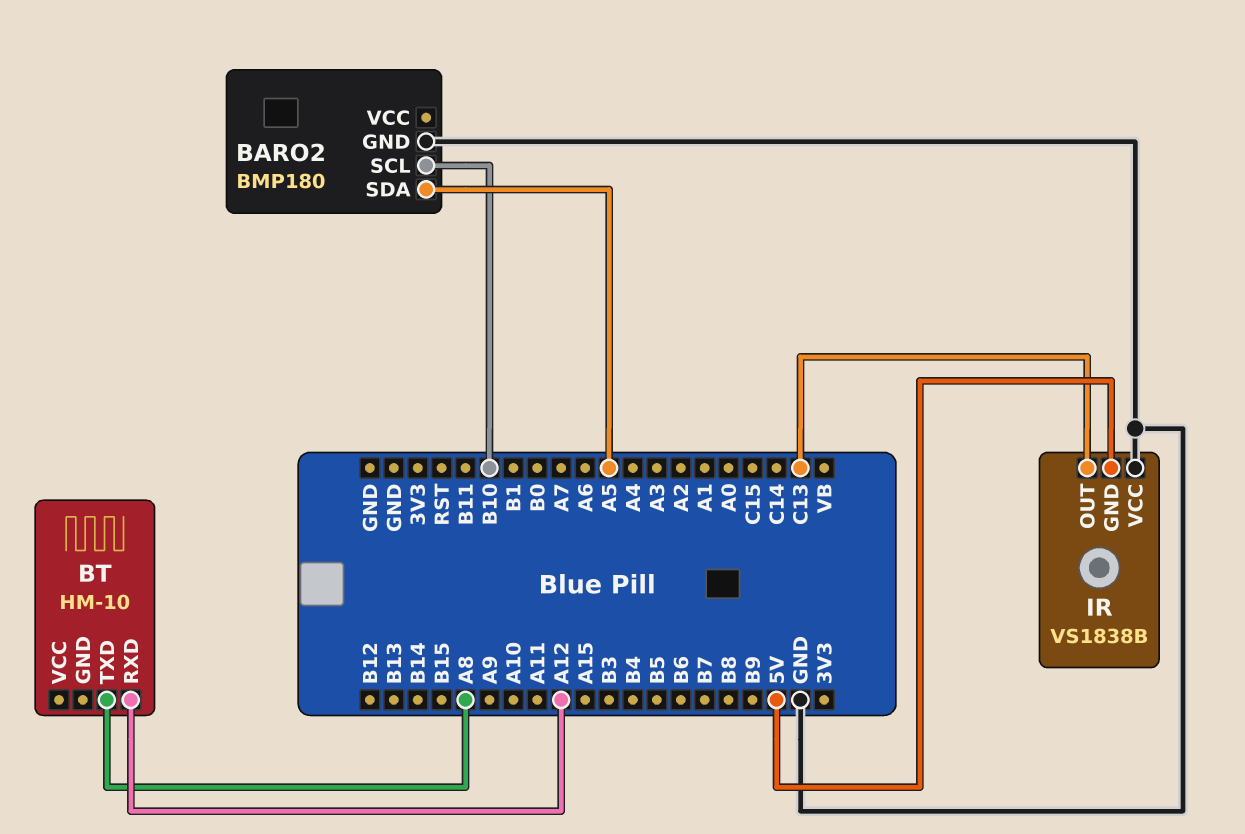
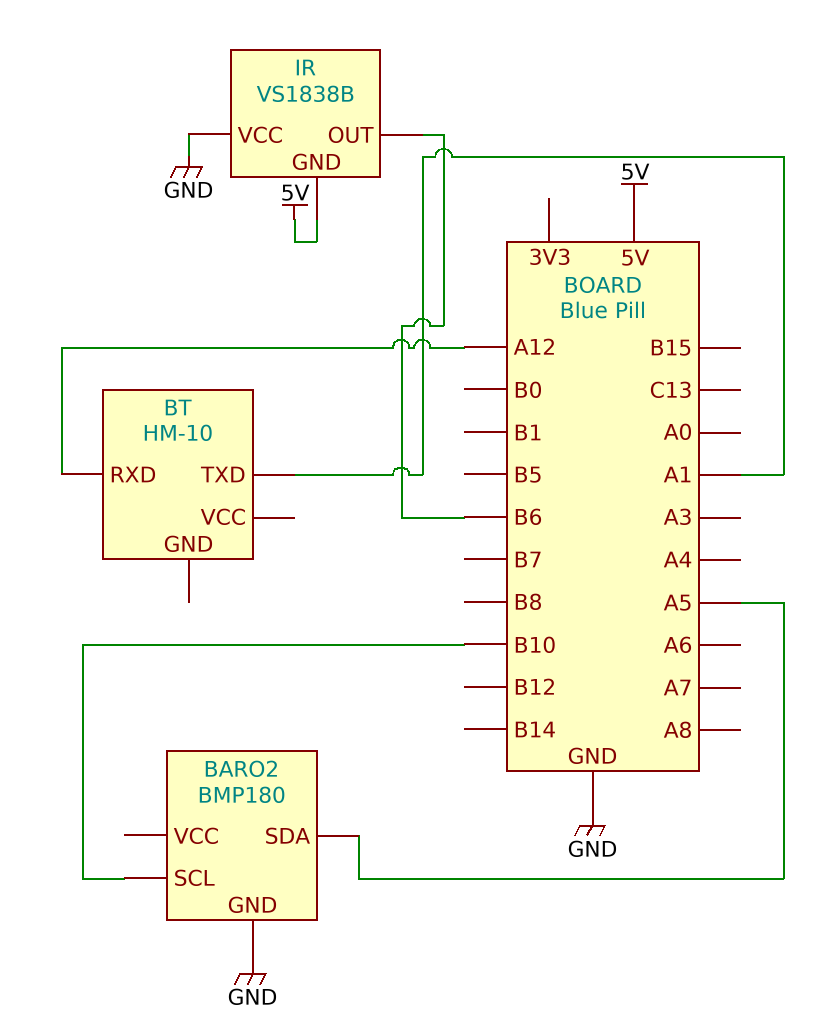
BT pin TXD: A8 -> A1
IR pin OUT: C13 -> B6

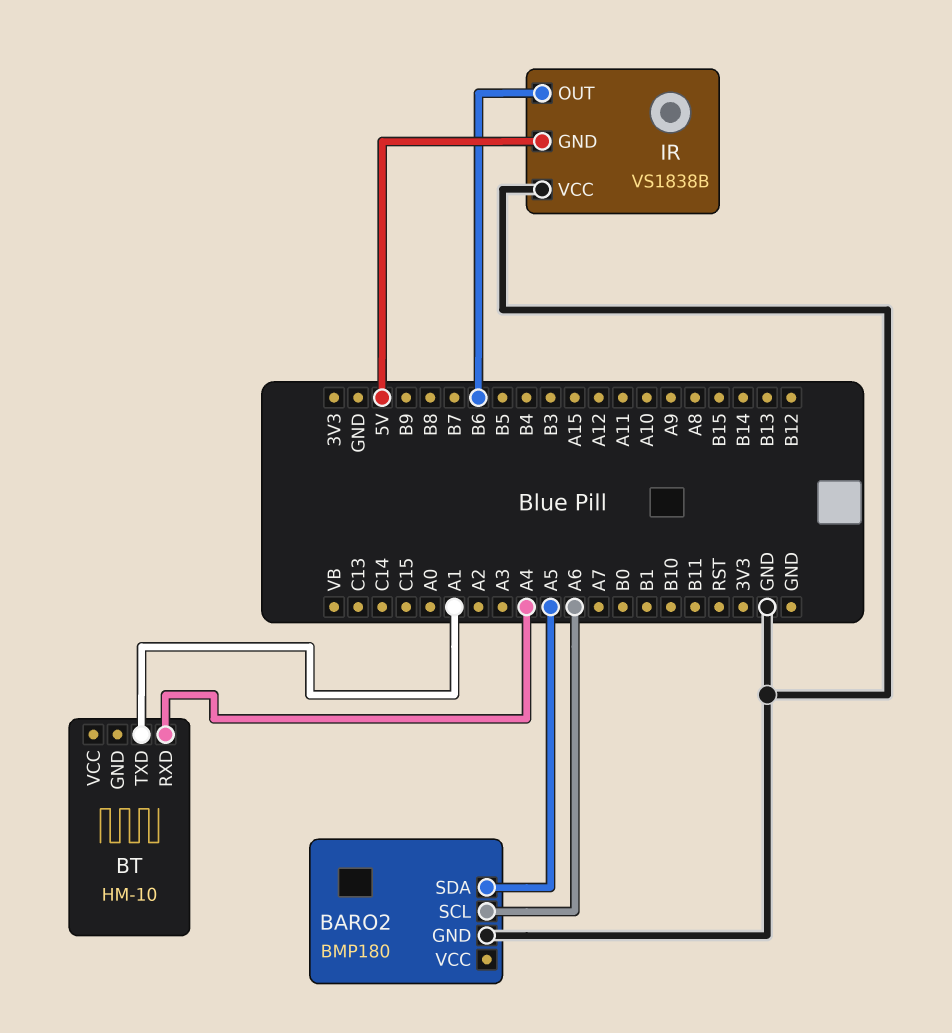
BARO2 pin SCL: B10 -> A6
BT pin RXD: A12 -> A4

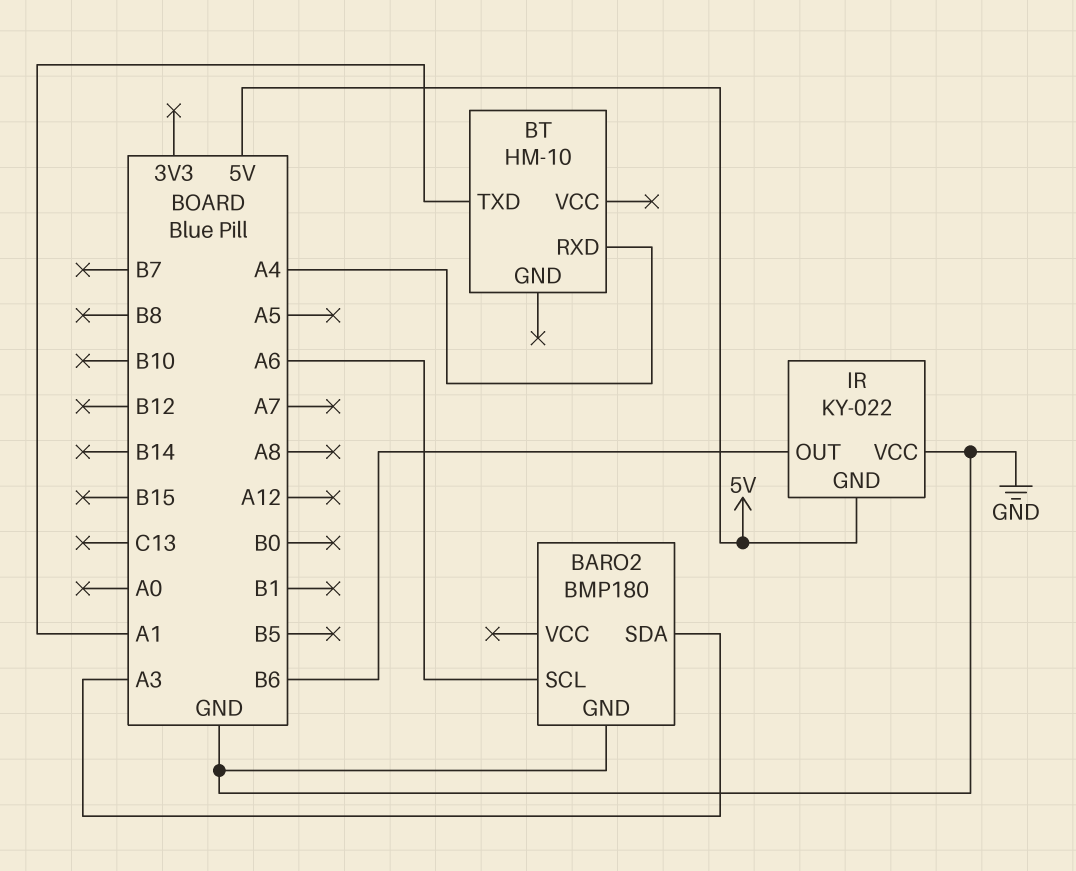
BARO2 pin SDA: A5 -> A3
IR: VS1838B -> KY-022

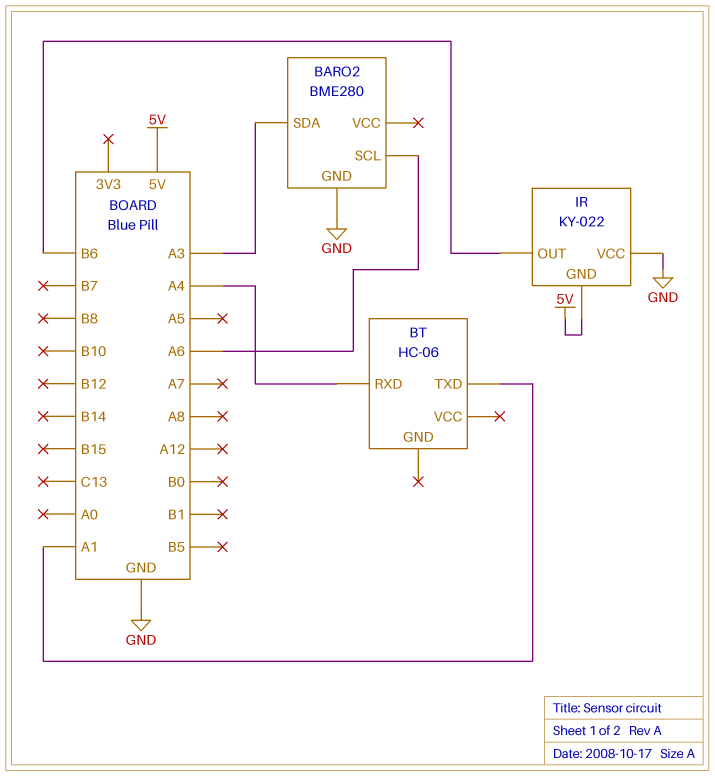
BARO2: BMP180 -> BME280
BT: HM-10 -> HC-06

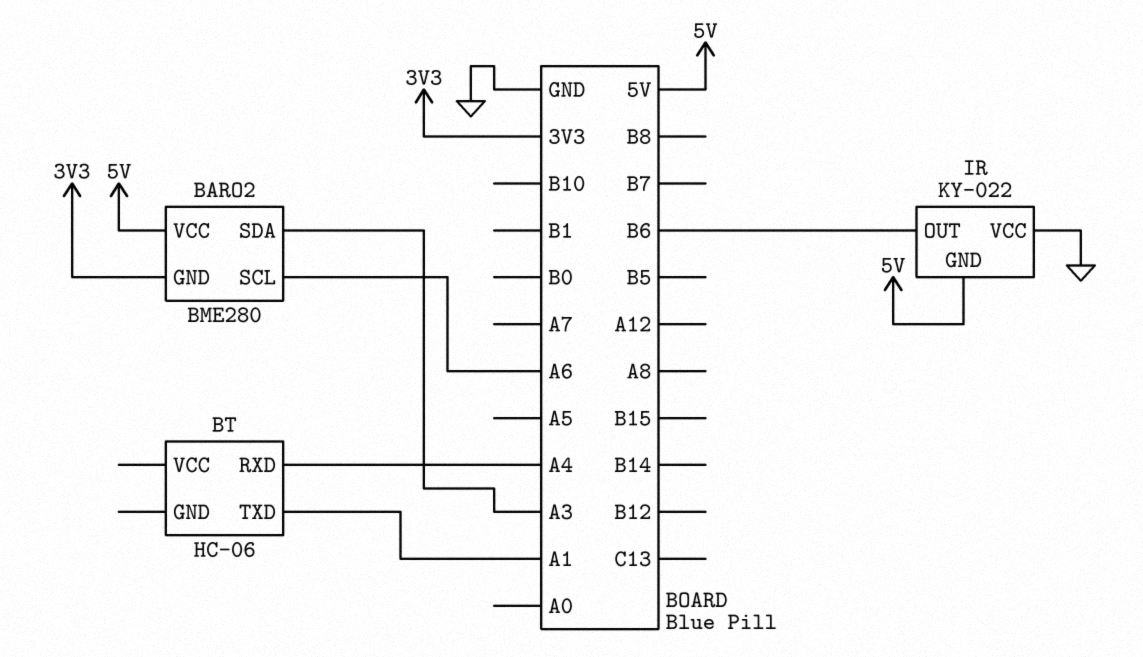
BARO2 pin GND: GND -> 3V3
BARO2 pin VCC: none -> 5V

